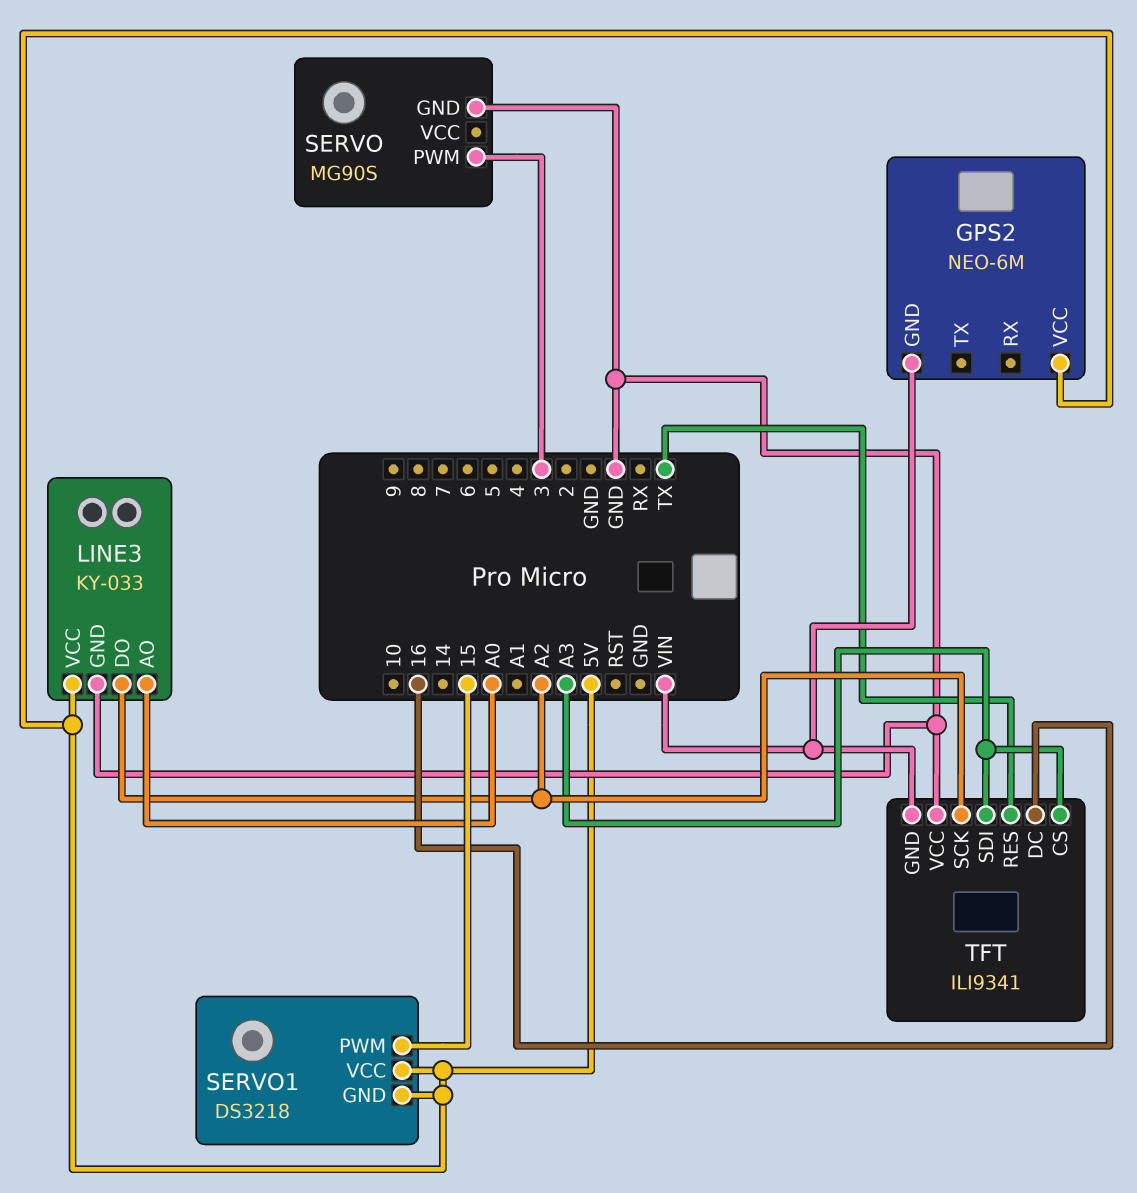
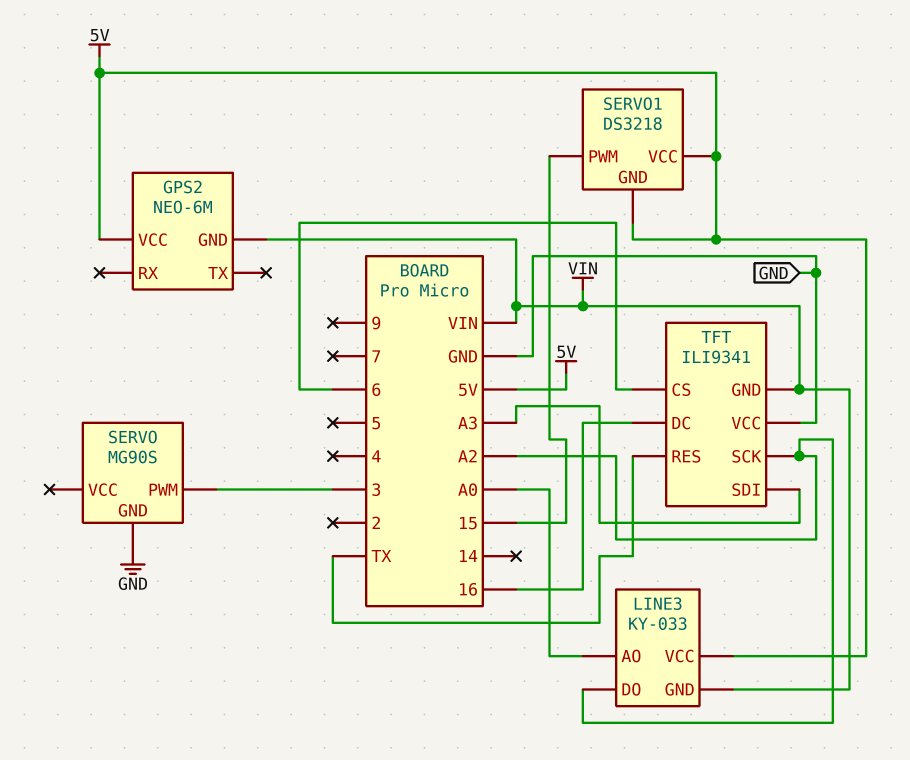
LINE3 pin GND: GND -> VIN
TFT pin CS: A3 -> 6

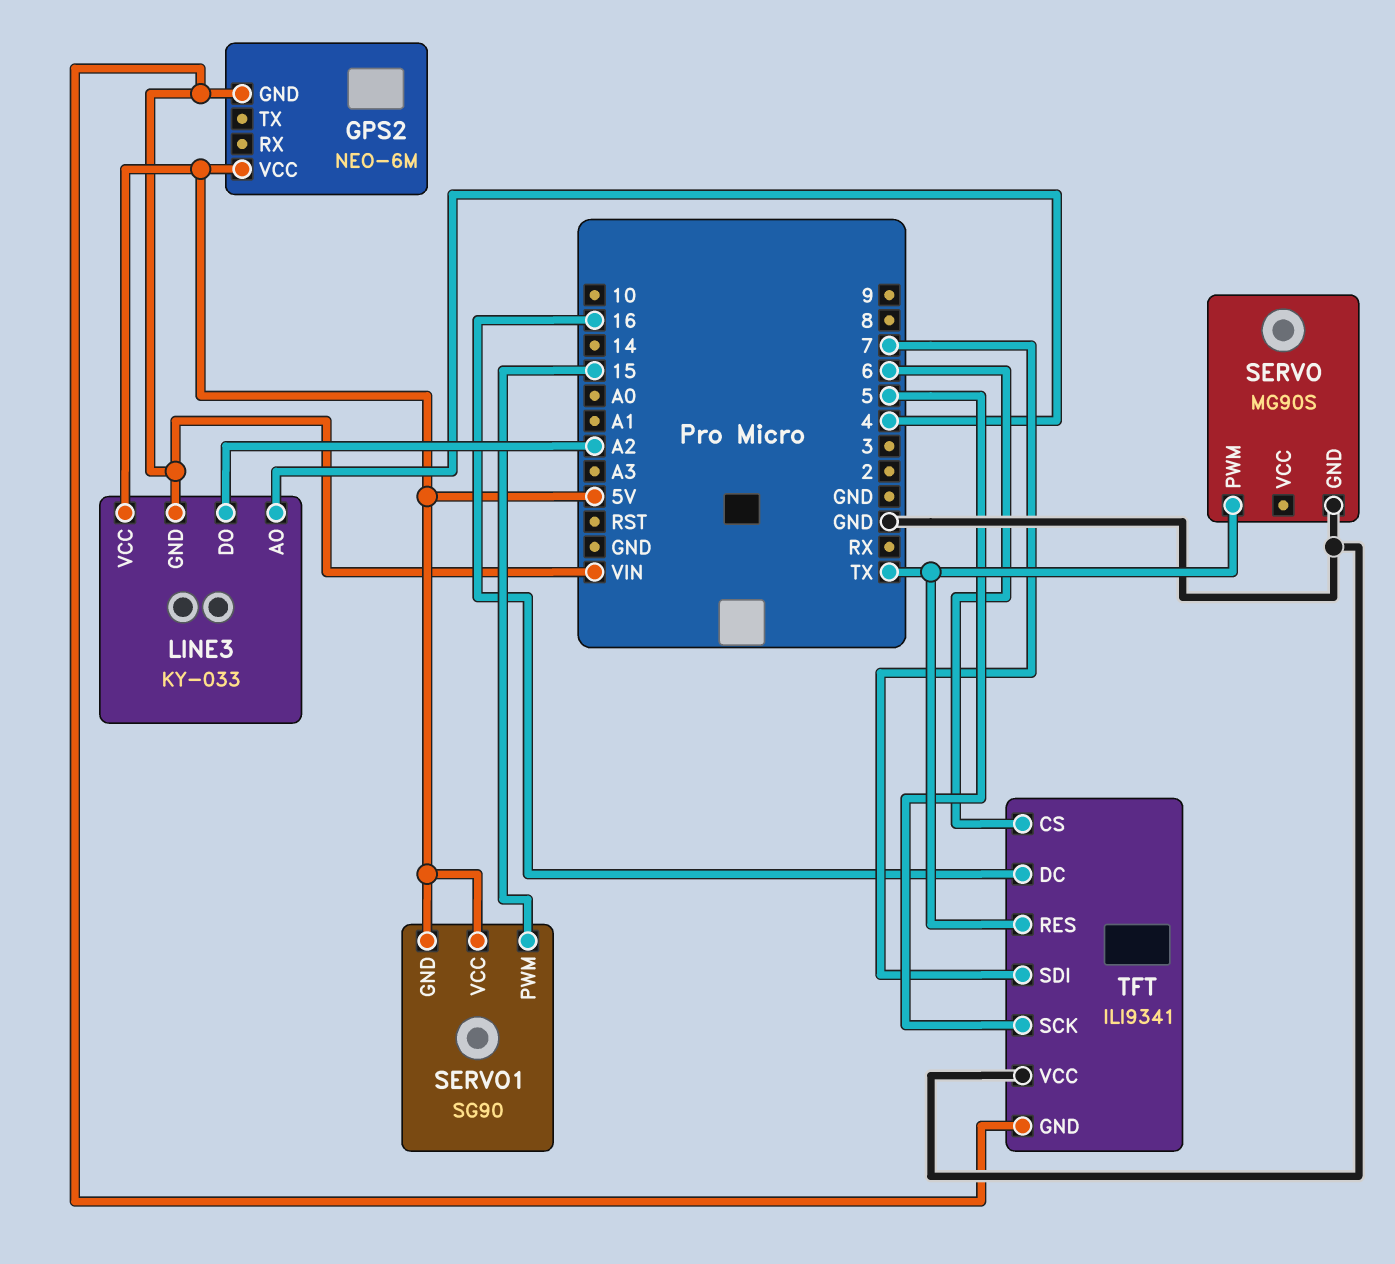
LINE3 pin AO: A0 -> 4
SERVO pin PWM: 3 -> TX
SERVO1: DS3218 -> SG90
TFT pin SCK: A2 -> 5
TFT pin SDI: A3 -> 7

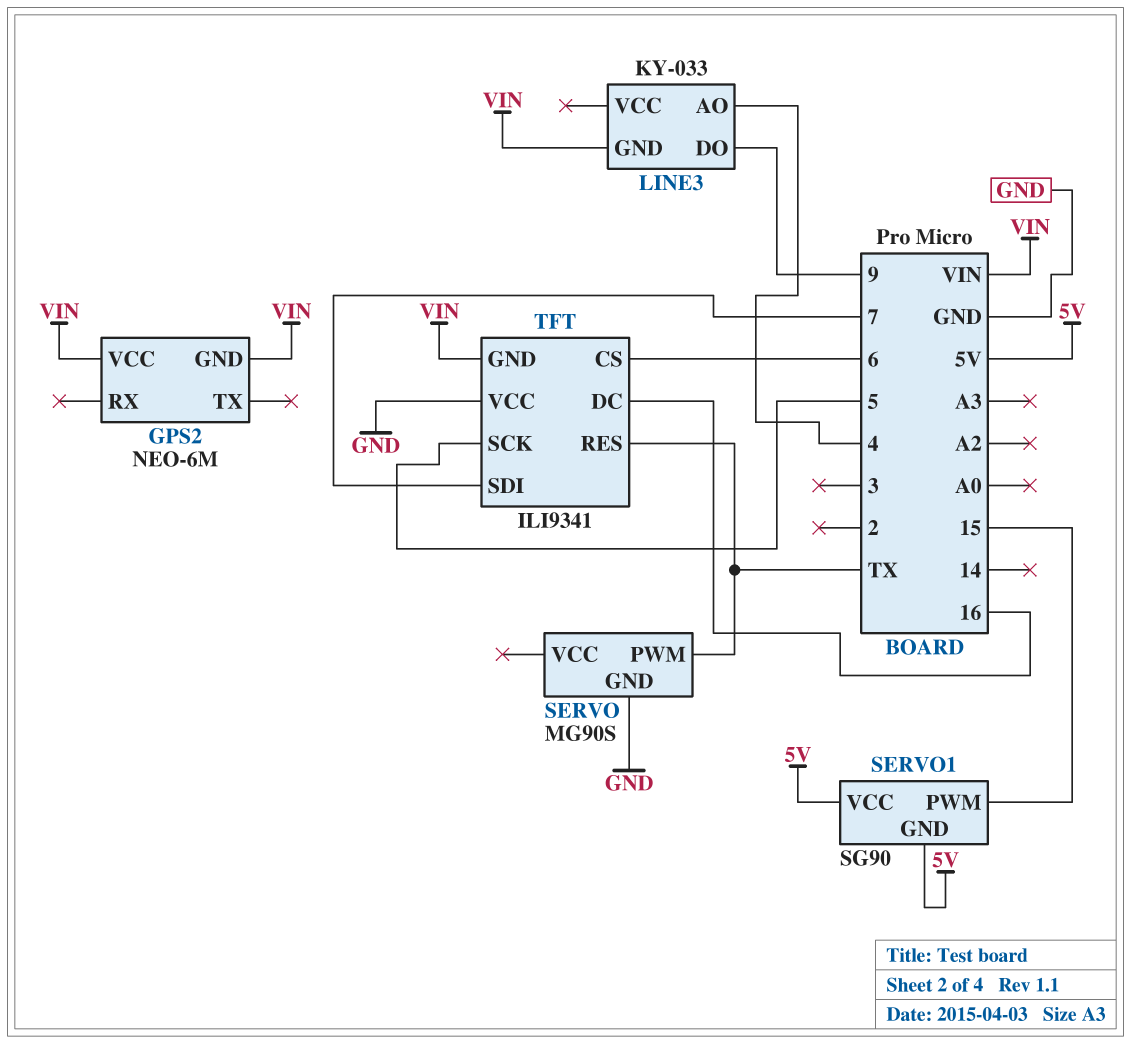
GPS2 pin VCC: 5V -> VIN
LINE3 pin DO: A2 -> 9
LINE3 pin VCC: 5V -> none

